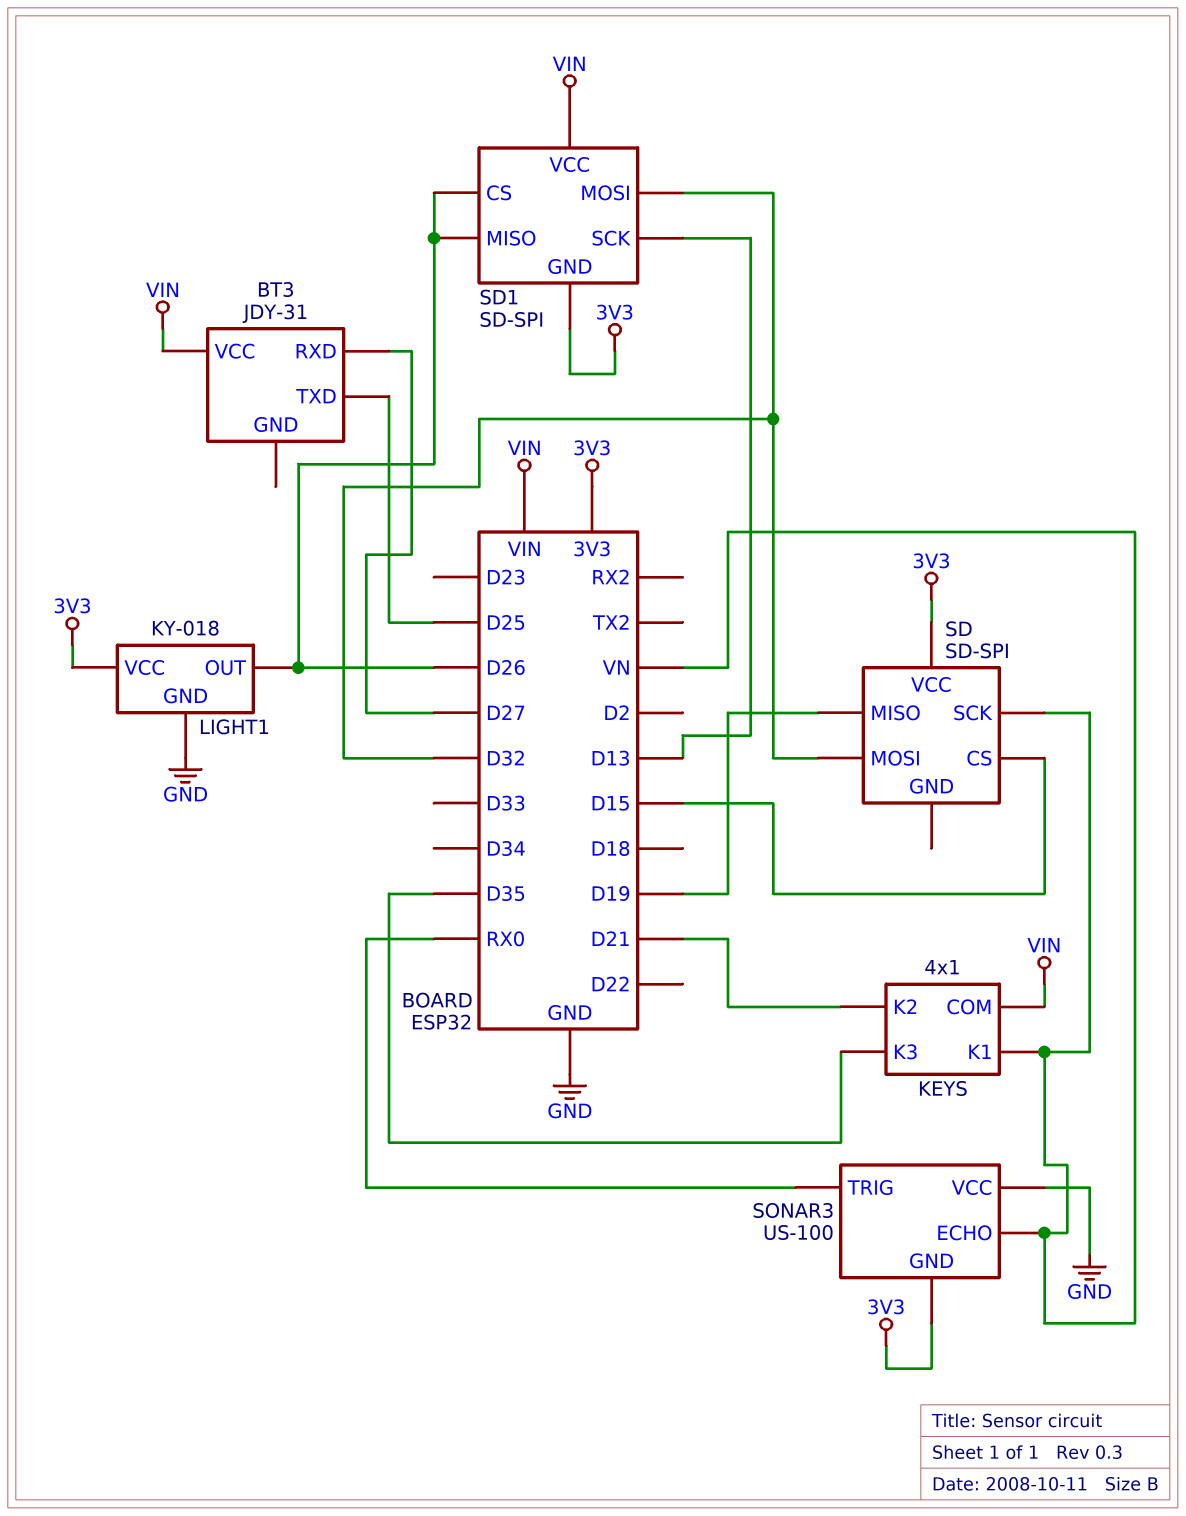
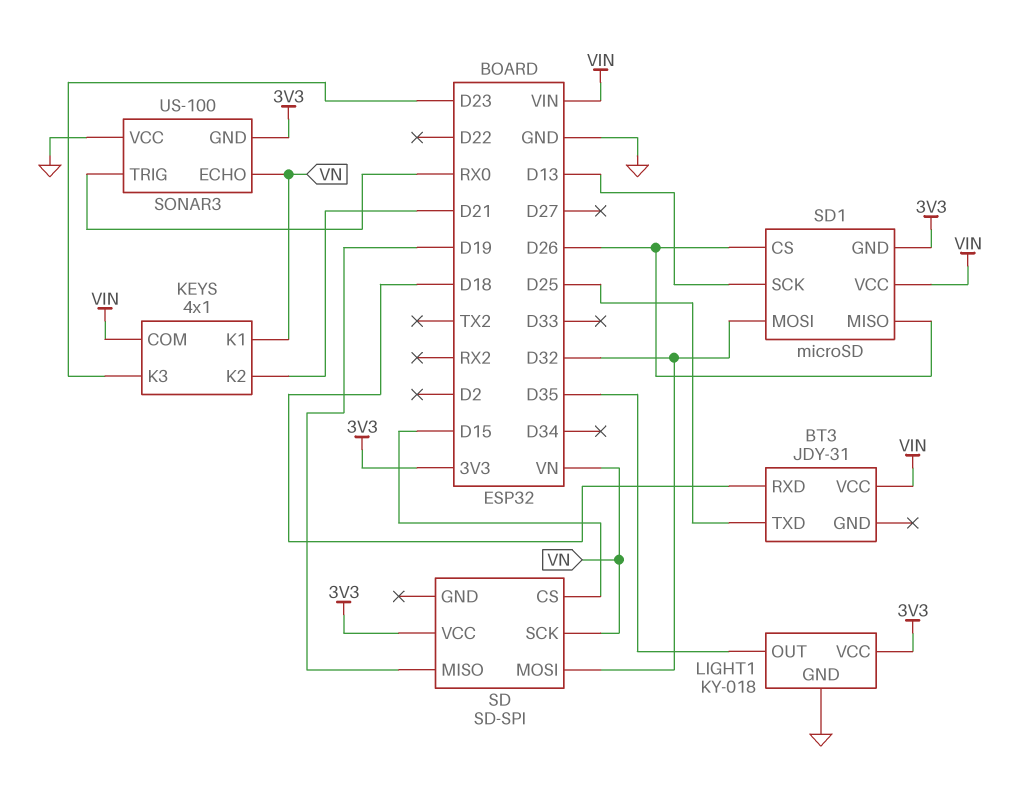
BT3 pin RXD: D27 -> D18
KEYS pin K3: D35 -> D23
LIGHT1 pin OUT: D26 -> D35
SD1: SD-SPI -> microSD

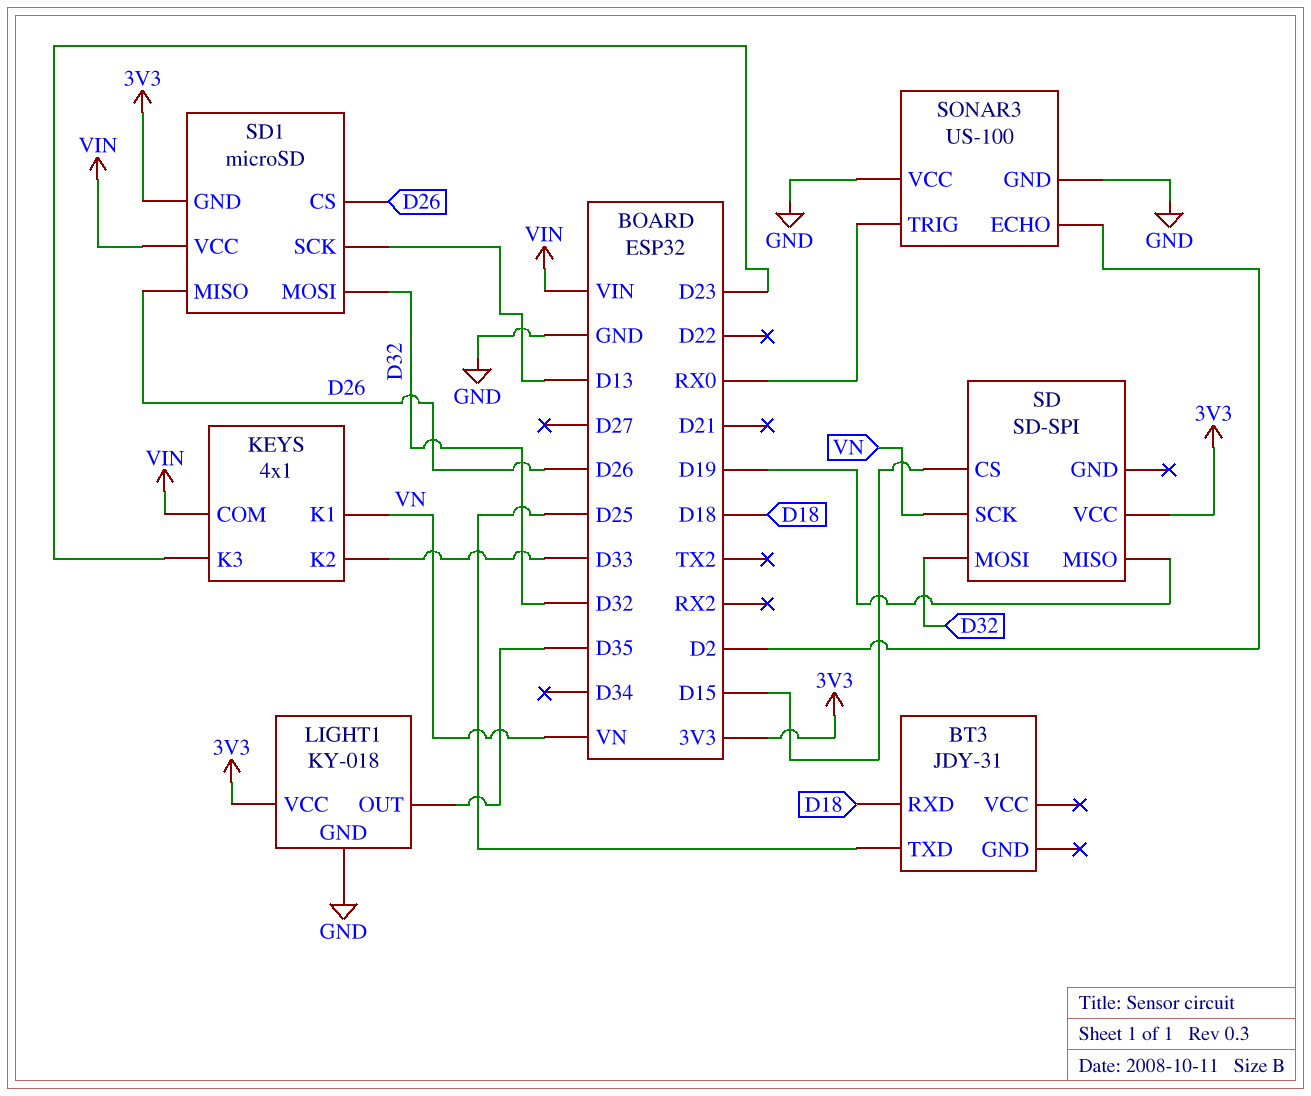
BT3 pin VCC: VIN -> none
KEYS pin K2: D21 -> D33
SONAR3 pin ECHO: VN -> D2
SONAR3 pin GND: 3V3 -> GND

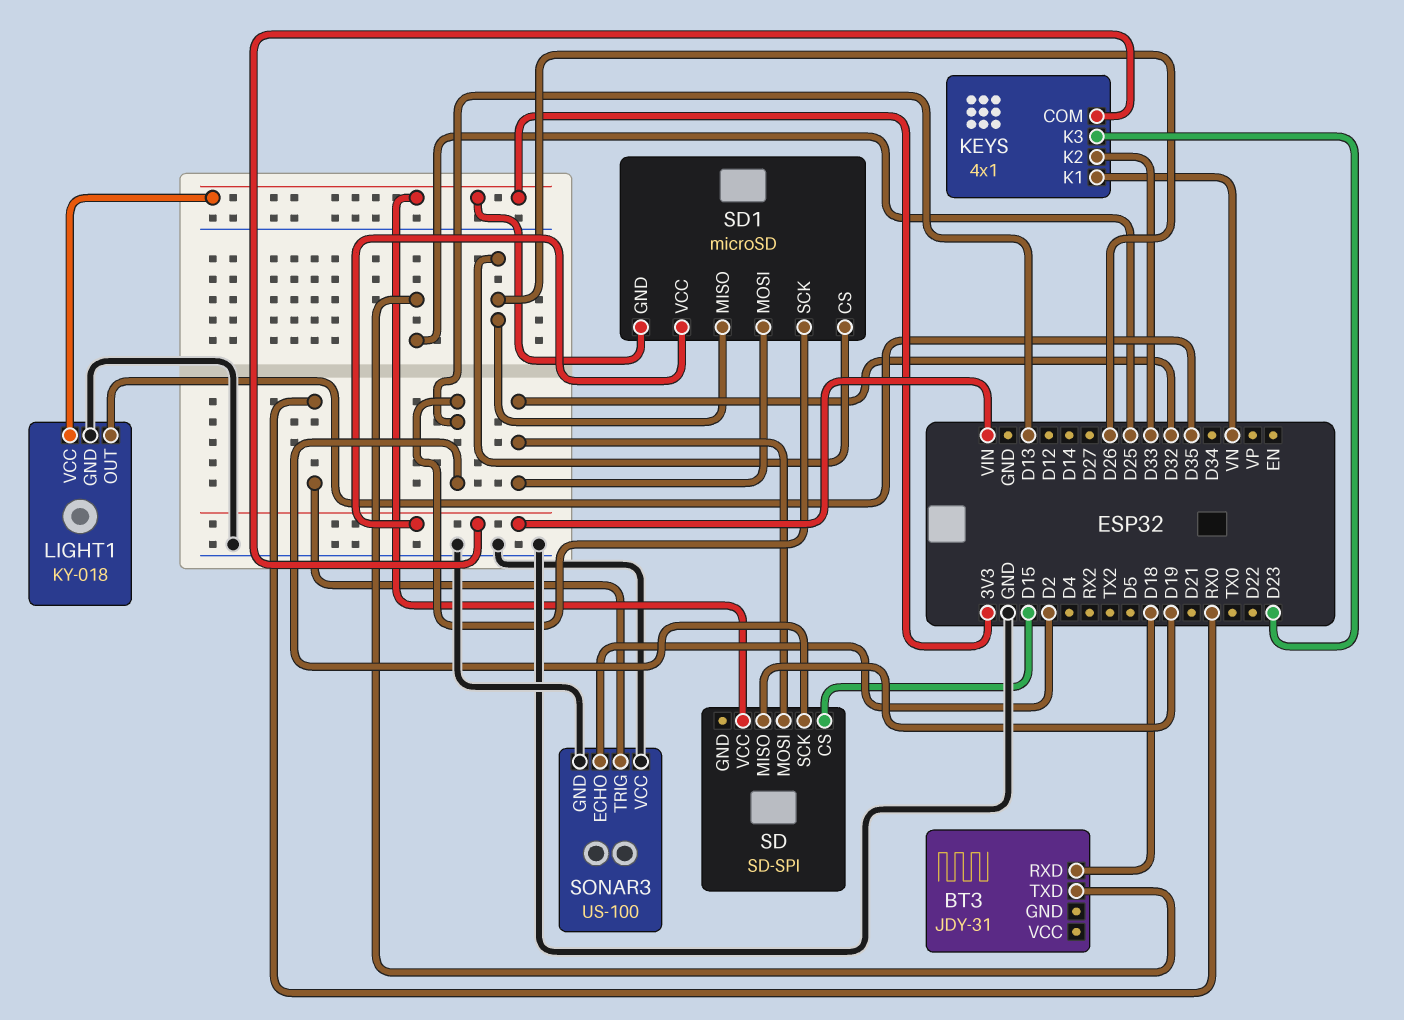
SD pin SCK: VN -> D13

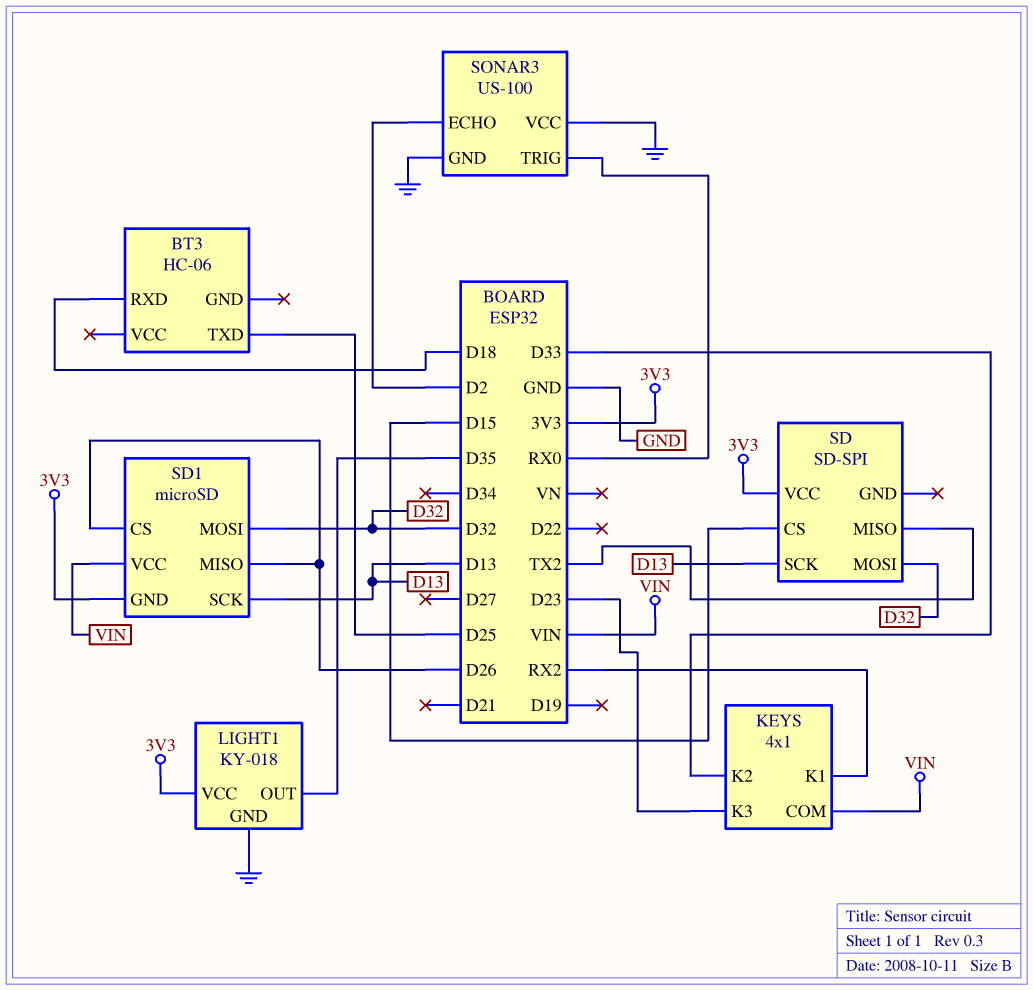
BT3: JDY-31 -> HC-06
KEYS pin K1: VN -> RX2
SD pin MISO: D19 -> TX2

